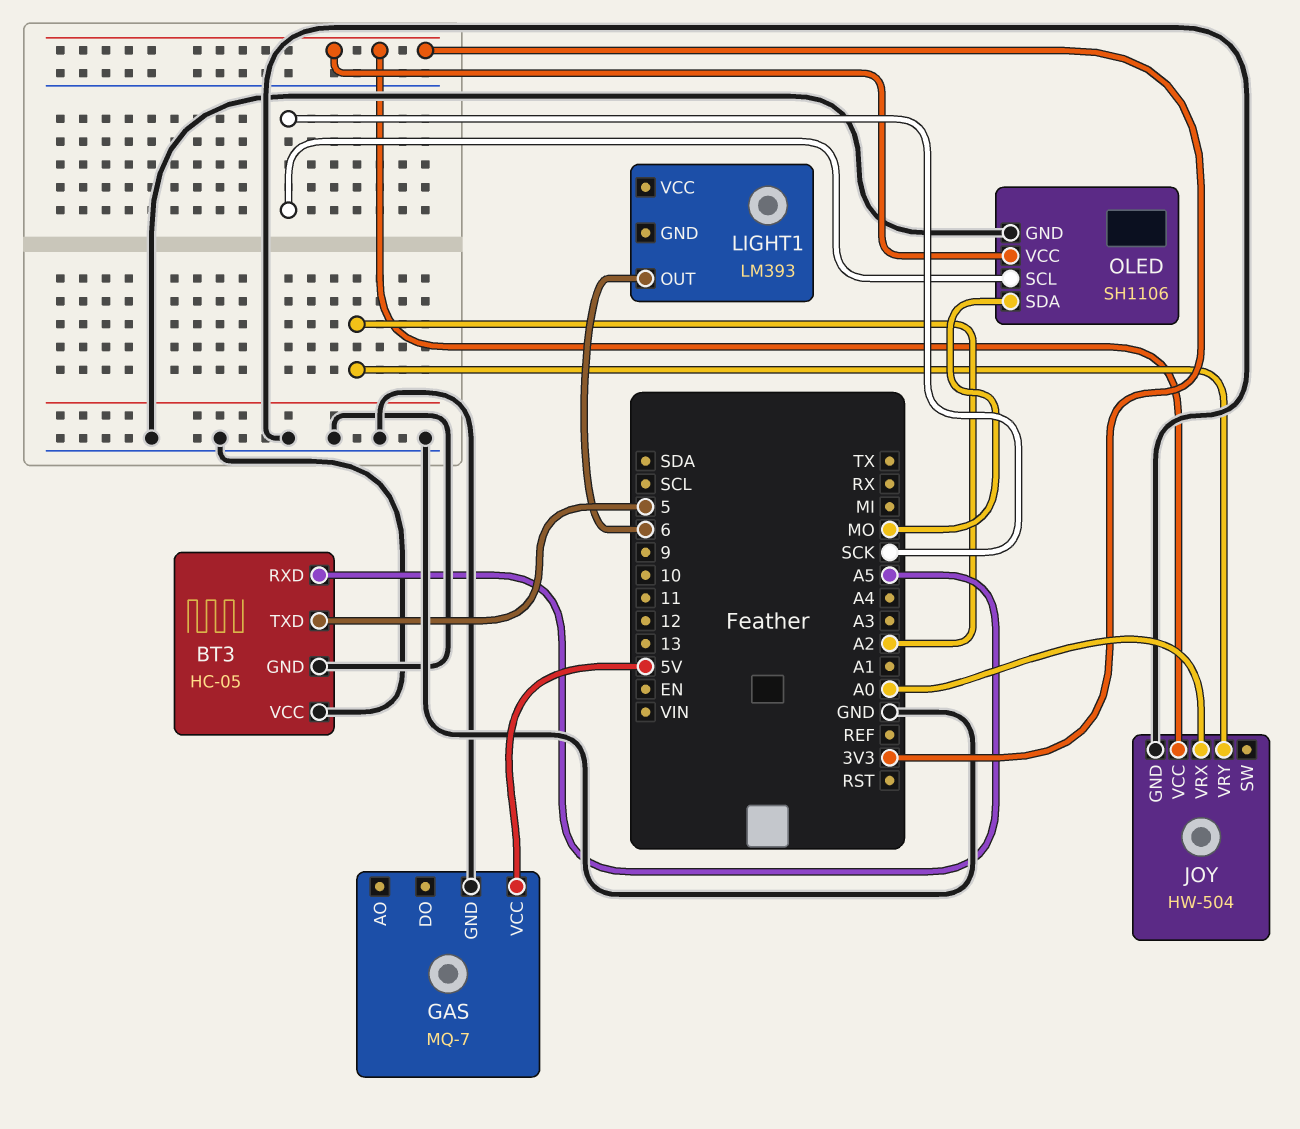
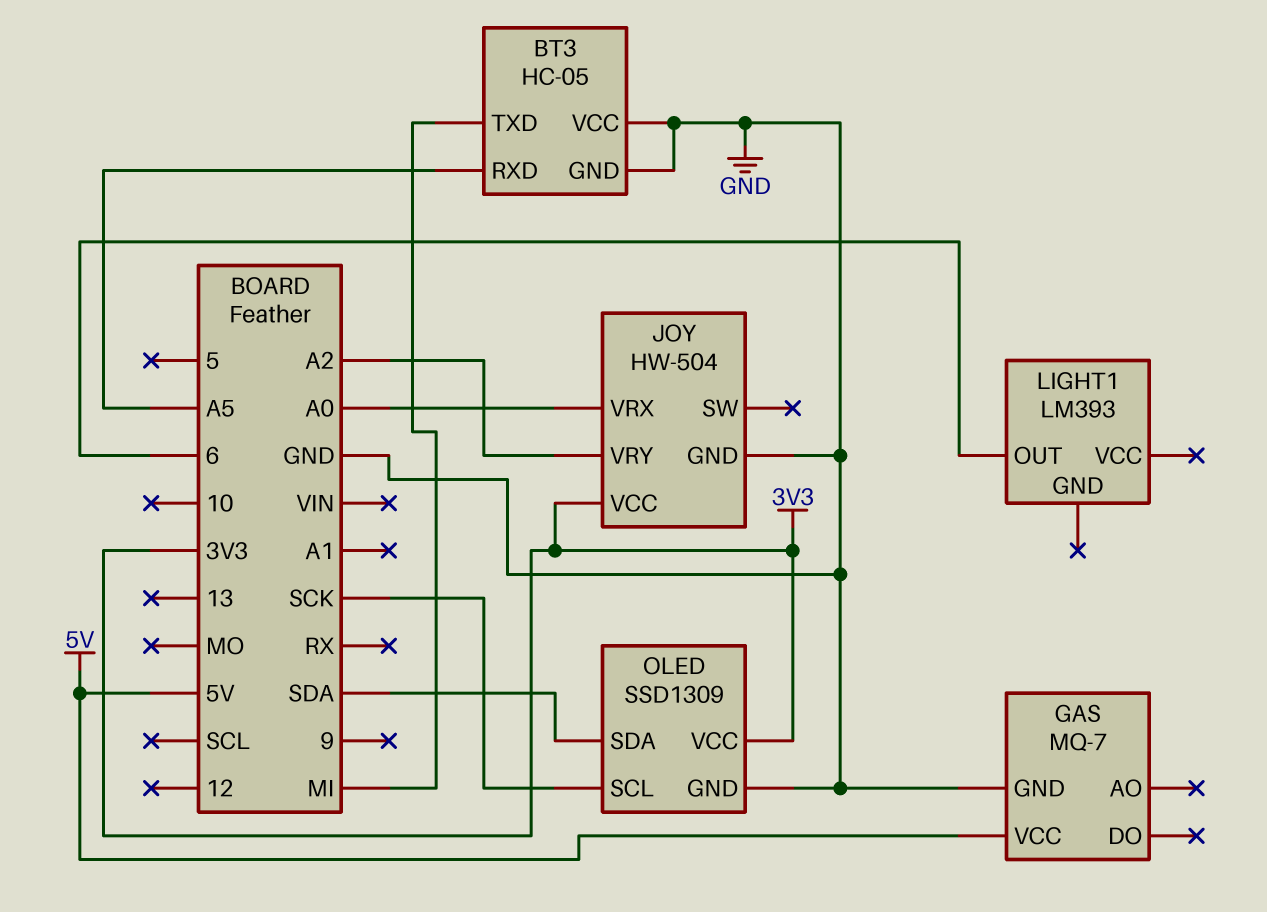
BT3 pin TXD: 5 -> MI
OLED: SH1106 -> SSD1309
OLED pin SDA: MO -> SDA

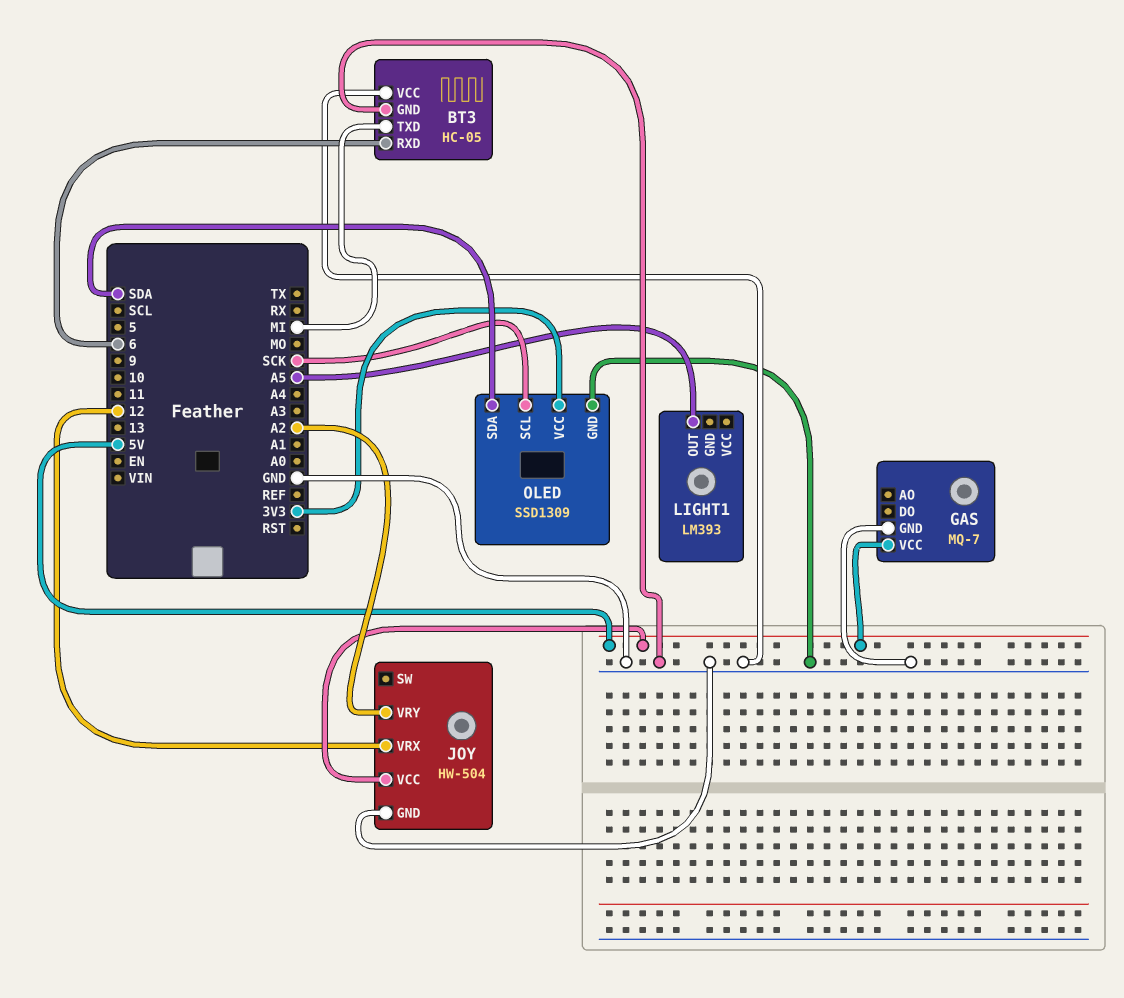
BT3 pin RXD: A5 -> 6
JOY pin VCC: 3V3 -> 5V
JOY pin VRX: A0 -> 12
LIGHT1 pin OUT: 6 -> A5

